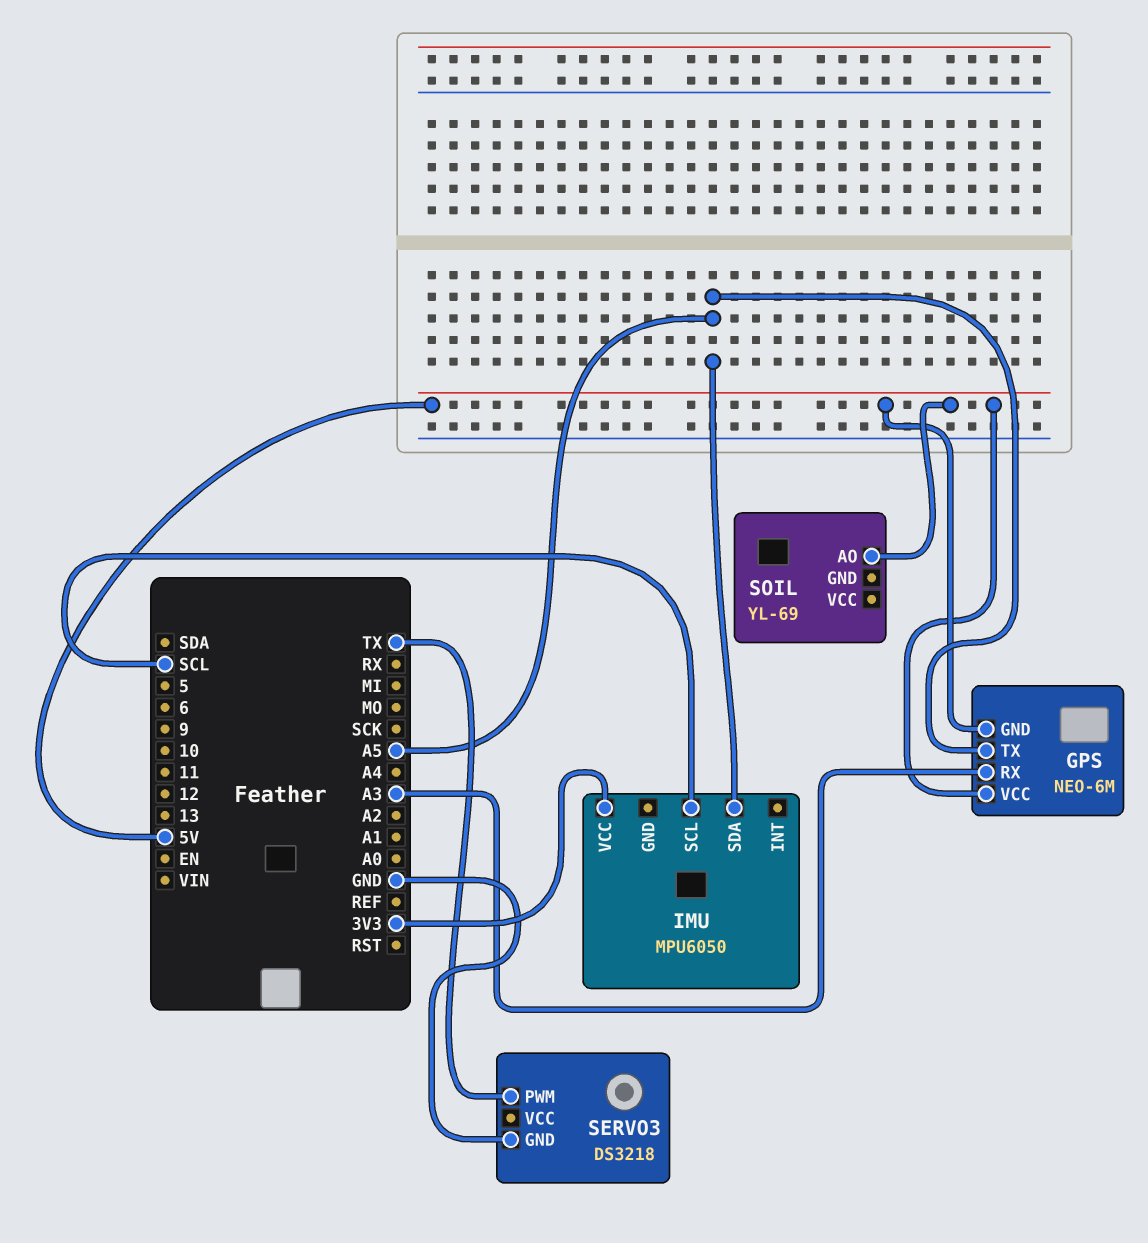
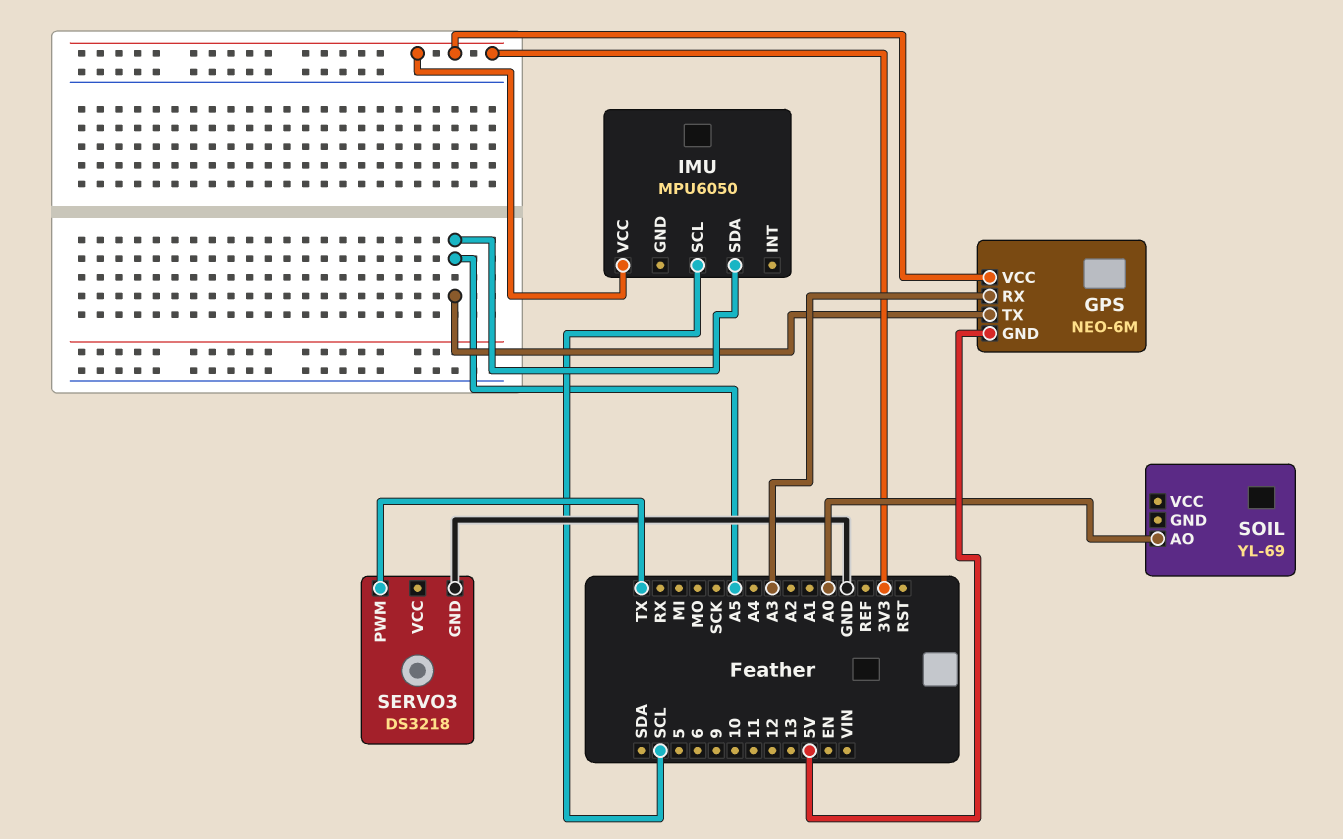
GPS pin VCC: 5V -> 3V3
SOIL pin AO: 5V -> A0

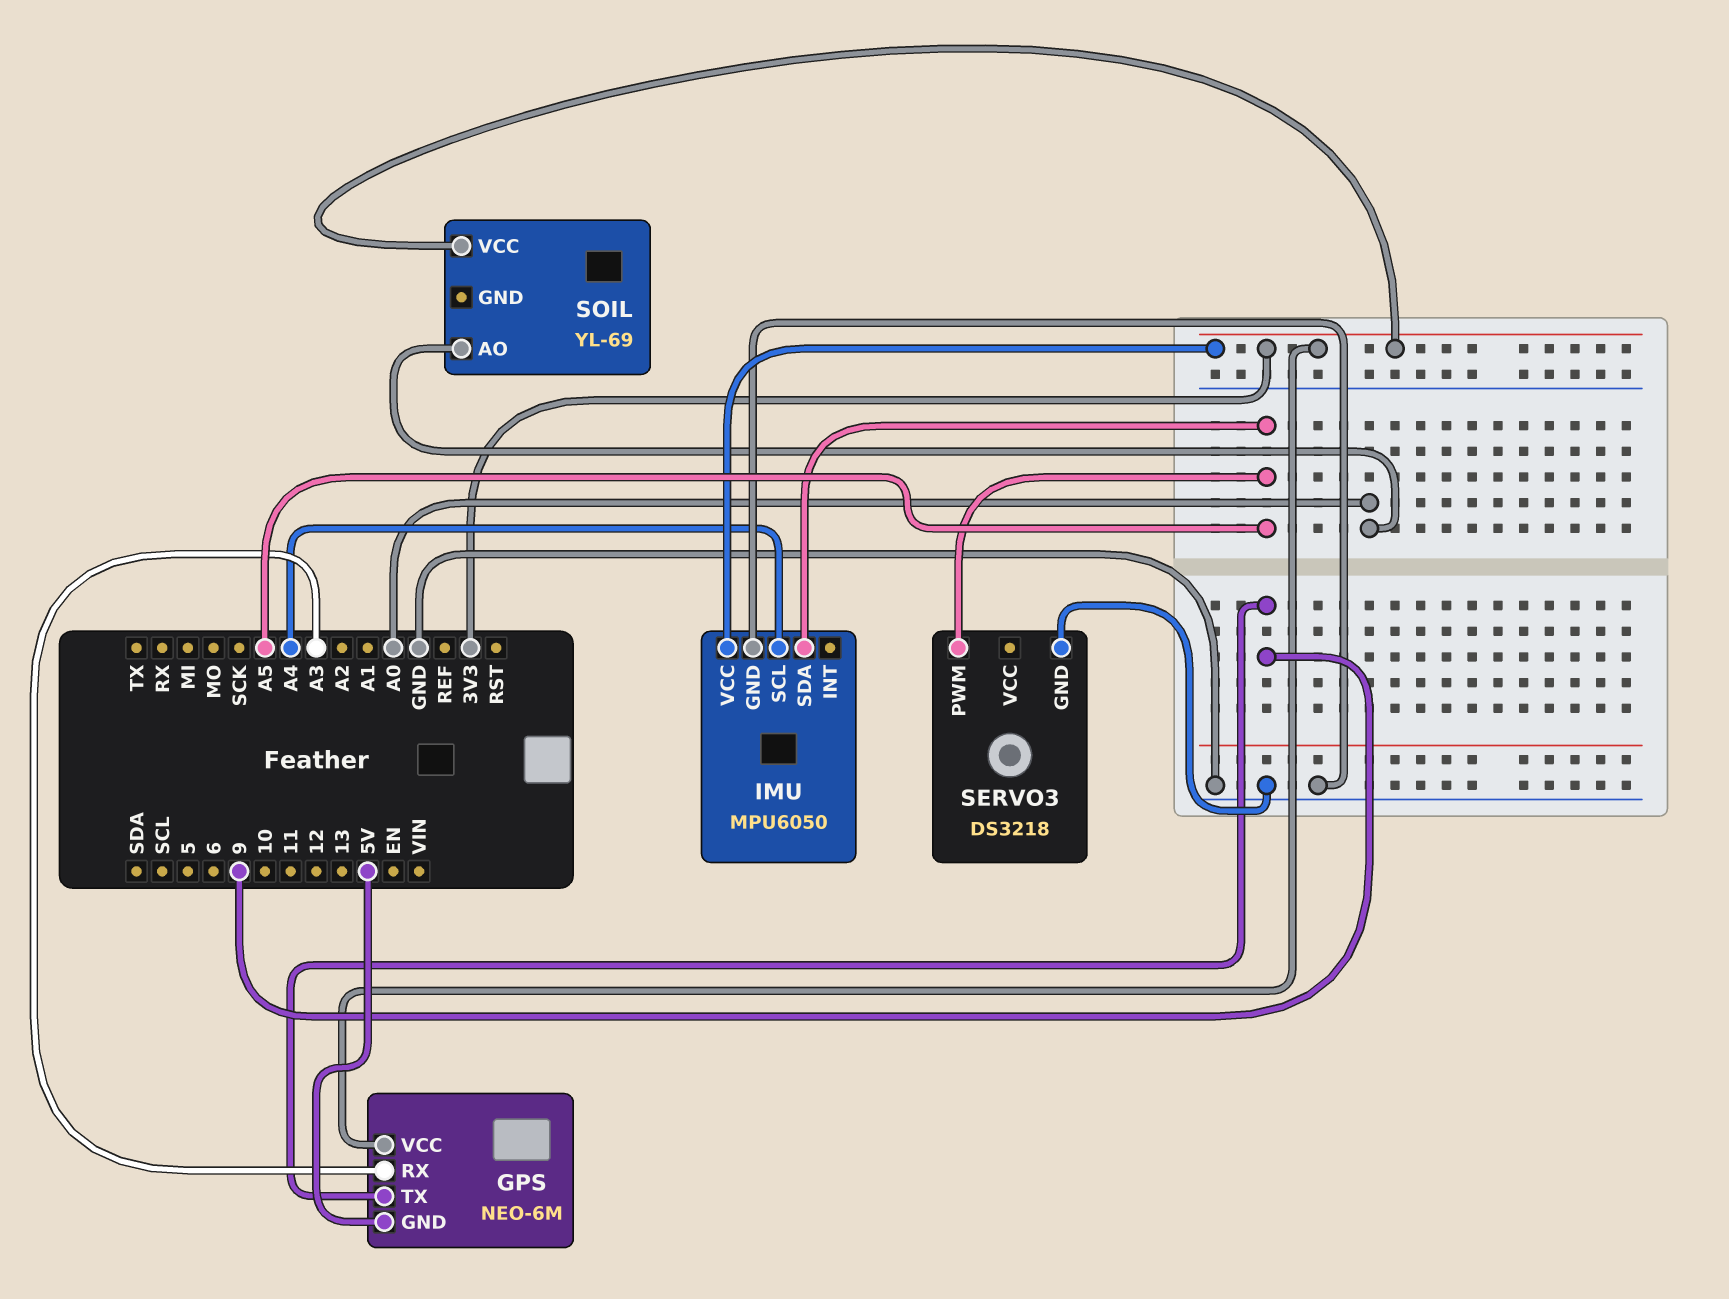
GPS pin TX: A5 -> 9
IMU pin GND: none -> GND
IMU pin SCL: SCL -> A4
SERVO3 pin PWM: TX -> A5
SOIL pin VCC: none -> 3V3

